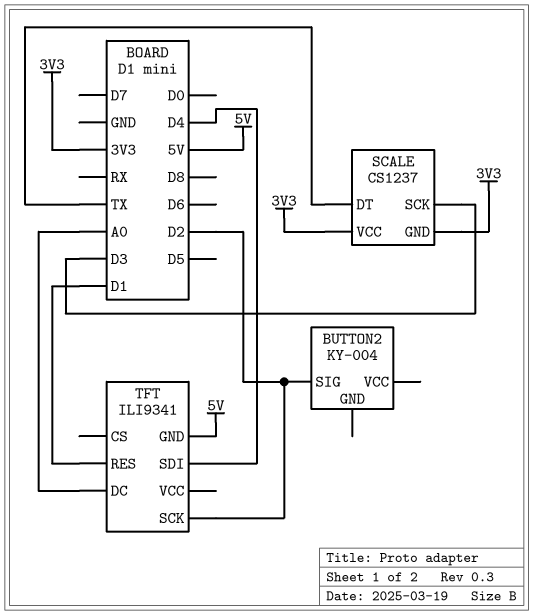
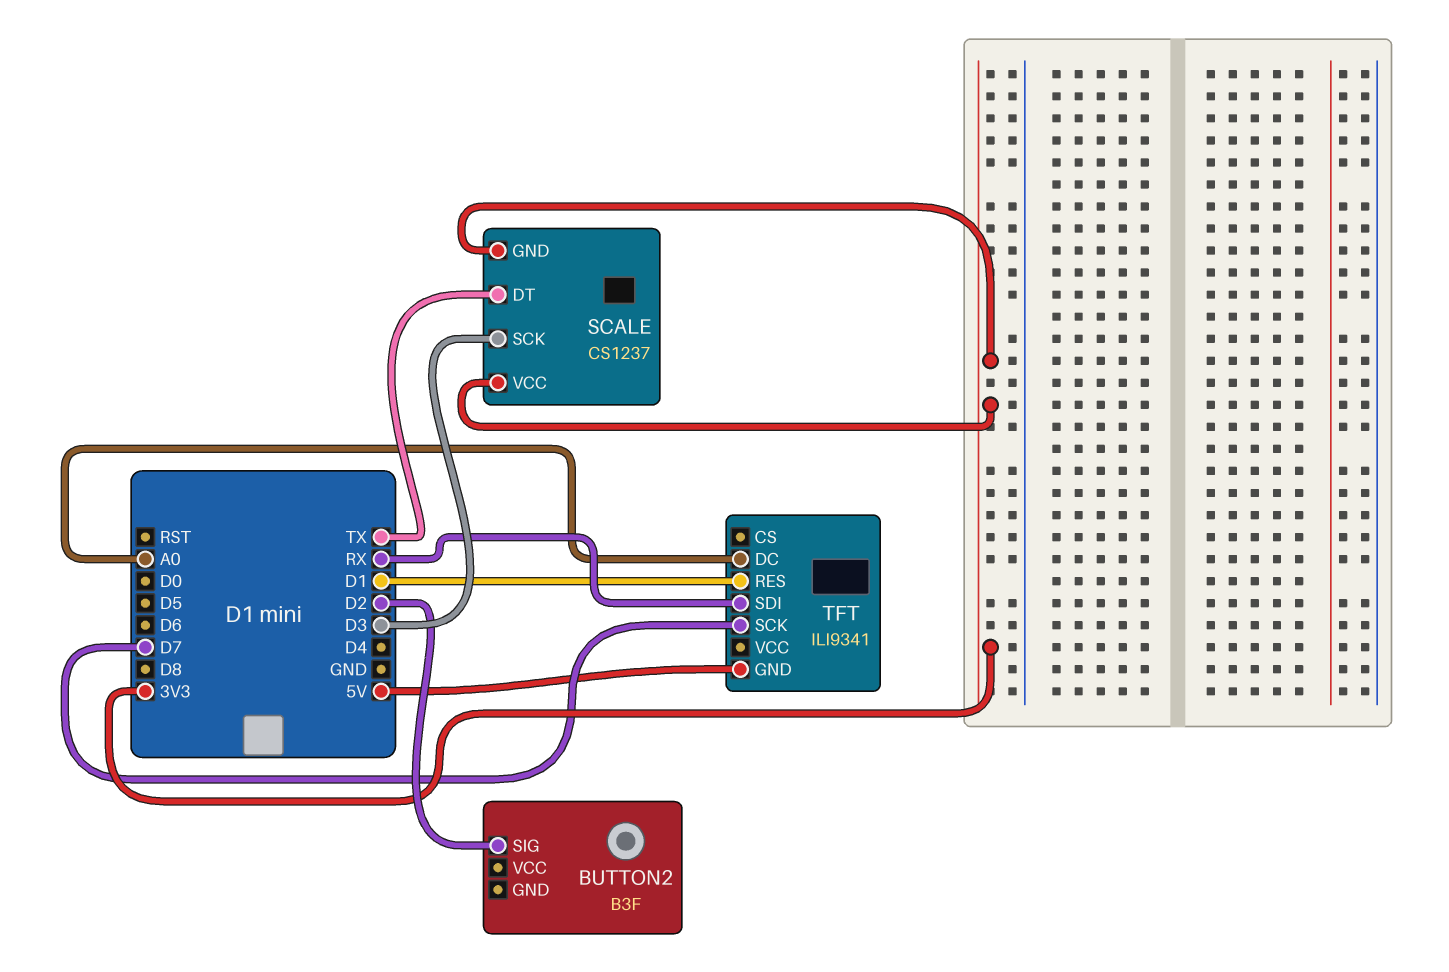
BUTTON2: KY-004 -> B3F
TFT pin SCK: D2 -> D7
TFT pin SDI: D4 -> RX

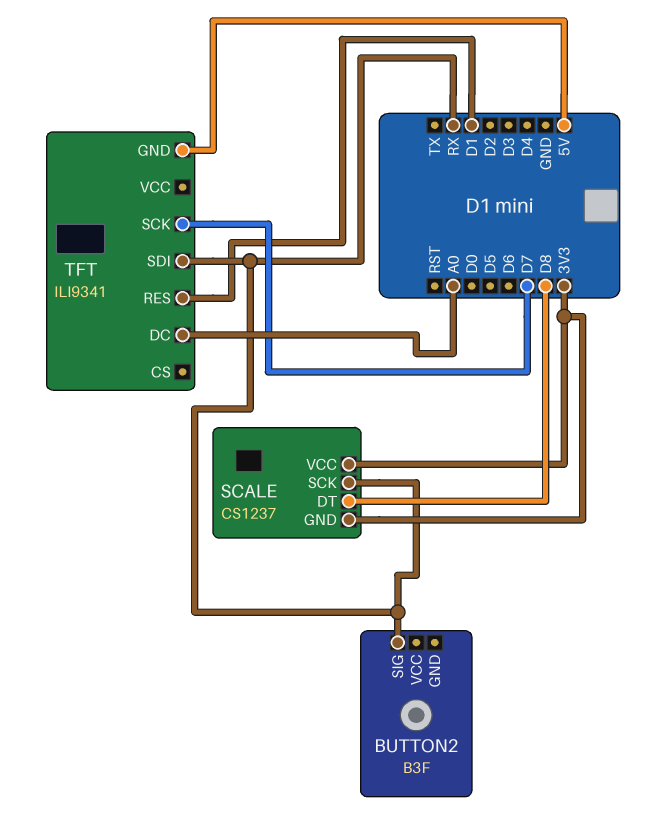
BUTTON2 pin SIG: D2 -> RX
SCALE pin DT: TX -> D8
SCALE pin SCK: D3 -> RX

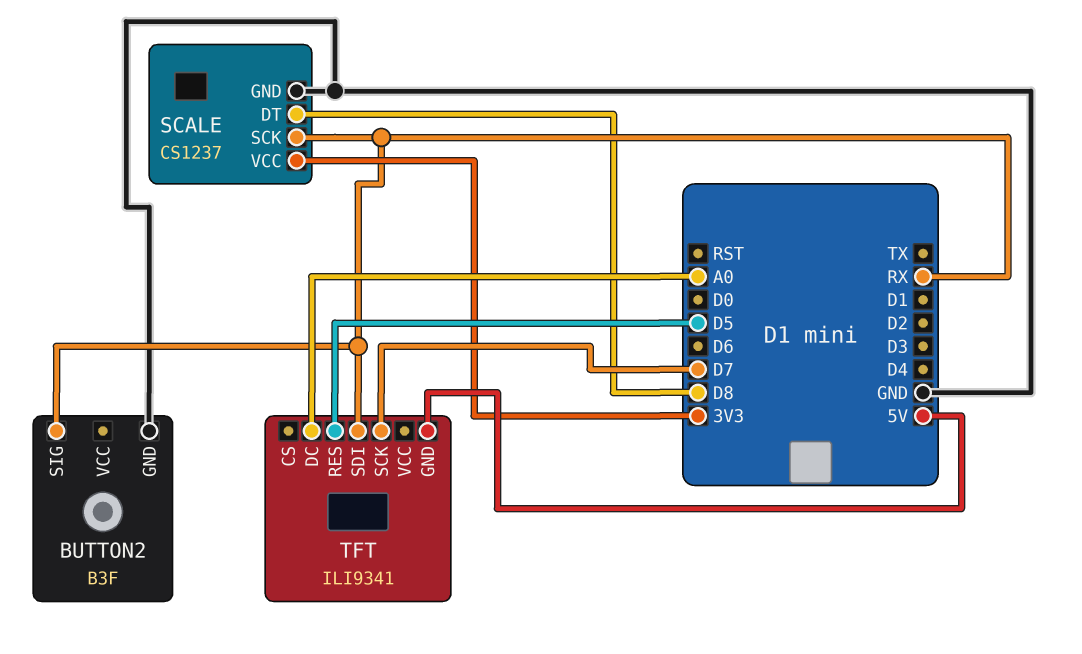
BUTTON2 pin GND: none -> GND
SCALE pin GND: 3V3 -> GND
TFT pin RES: D1 -> D5

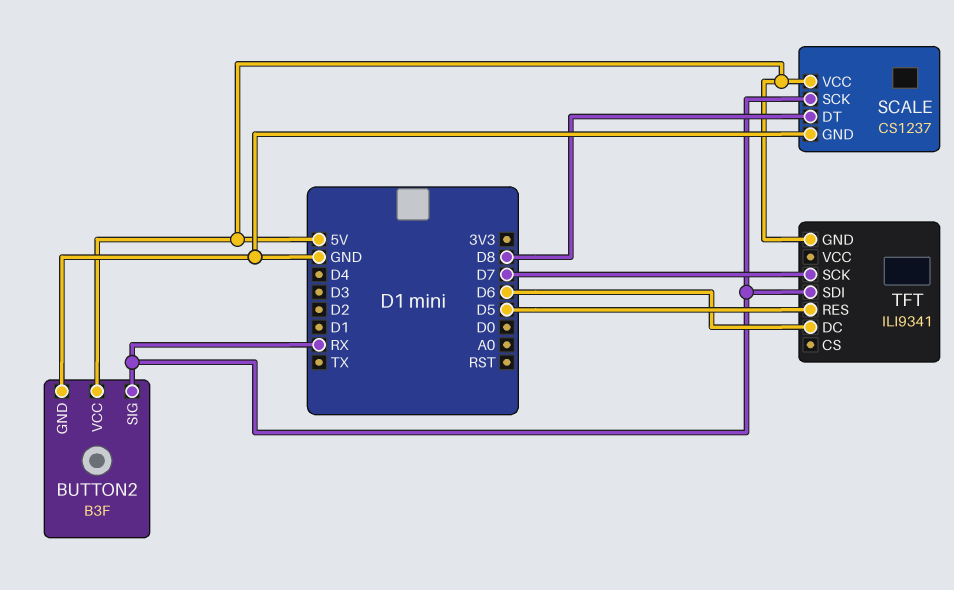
BUTTON2 pin VCC: none -> 5V
SCALE pin VCC: 3V3 -> 5V
TFT pin DC: A0 -> D6

